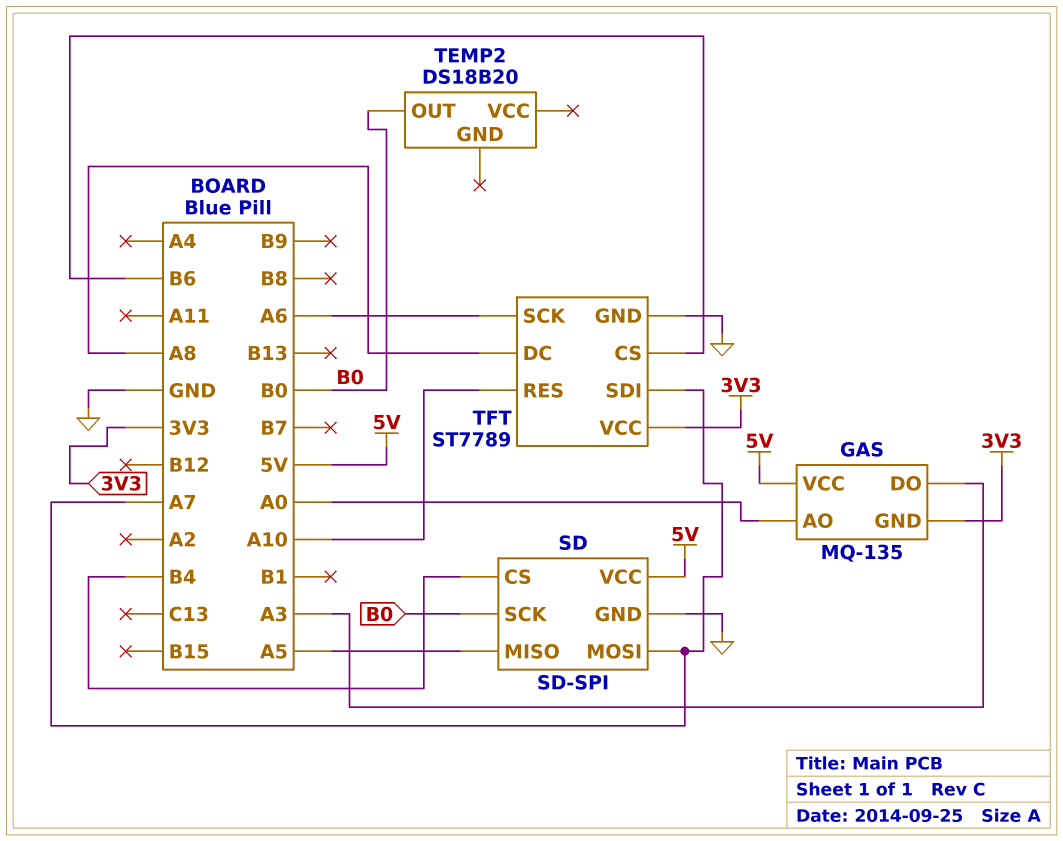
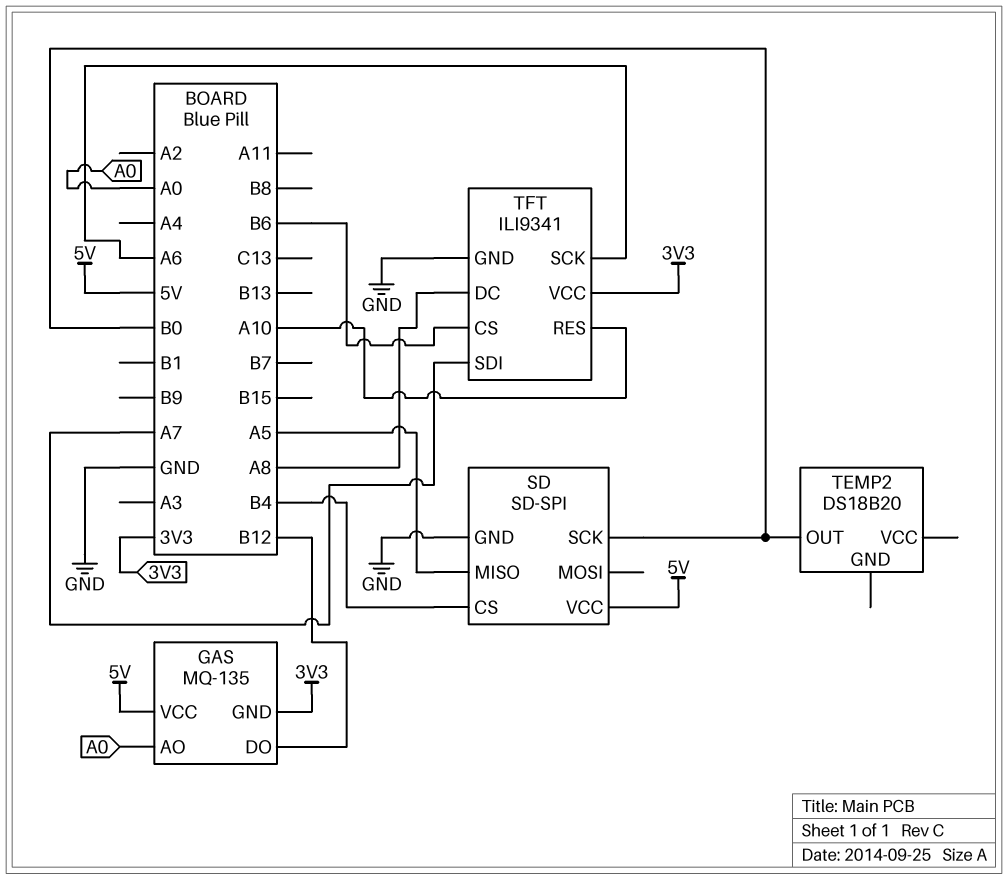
GAS pin DO: A3 -> B12
SD pin MOSI: A7 -> none
TFT: ST7789 -> ILI9341

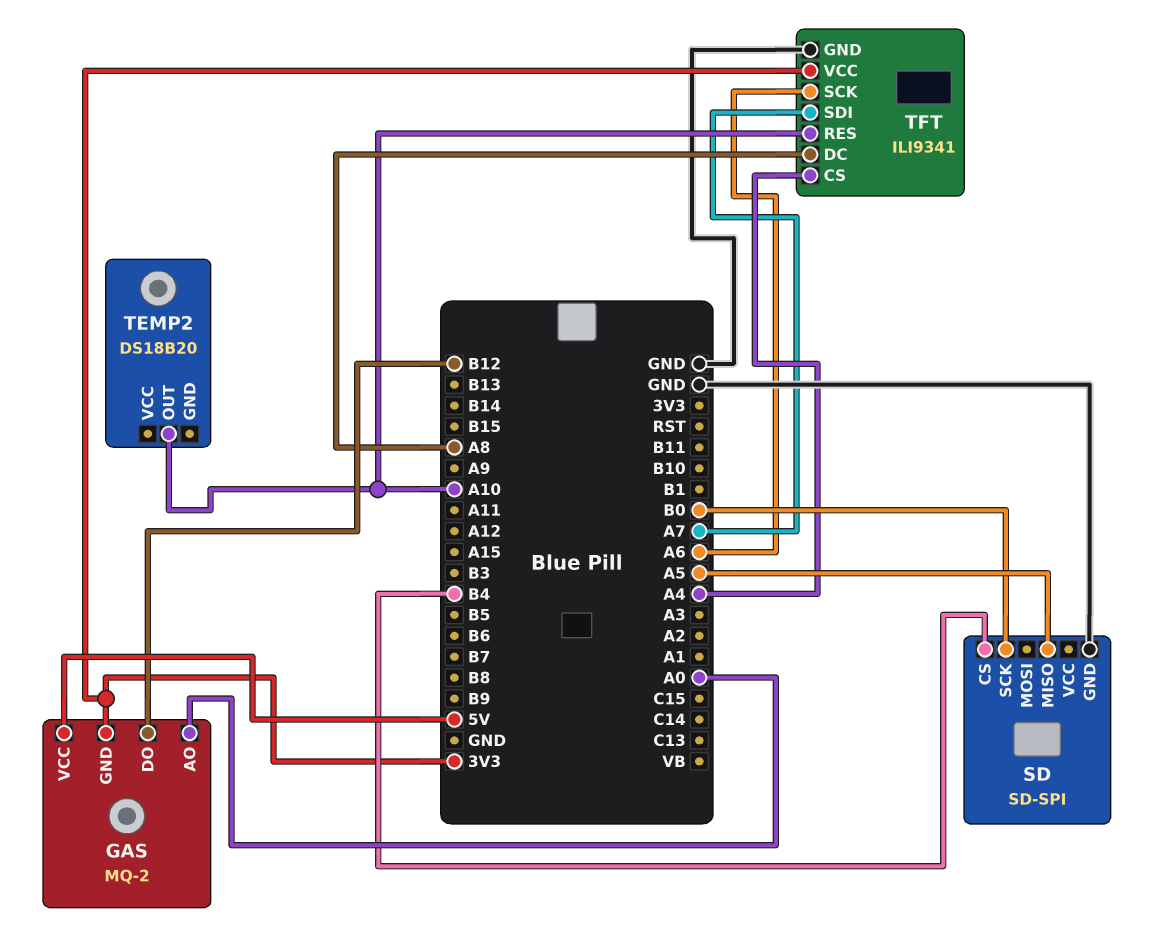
GAS: MQ-135 -> MQ-2
SD pin VCC: 5V -> none
TEMP2 pin OUT: B0 -> A10
TFT pin CS: B6 -> A4

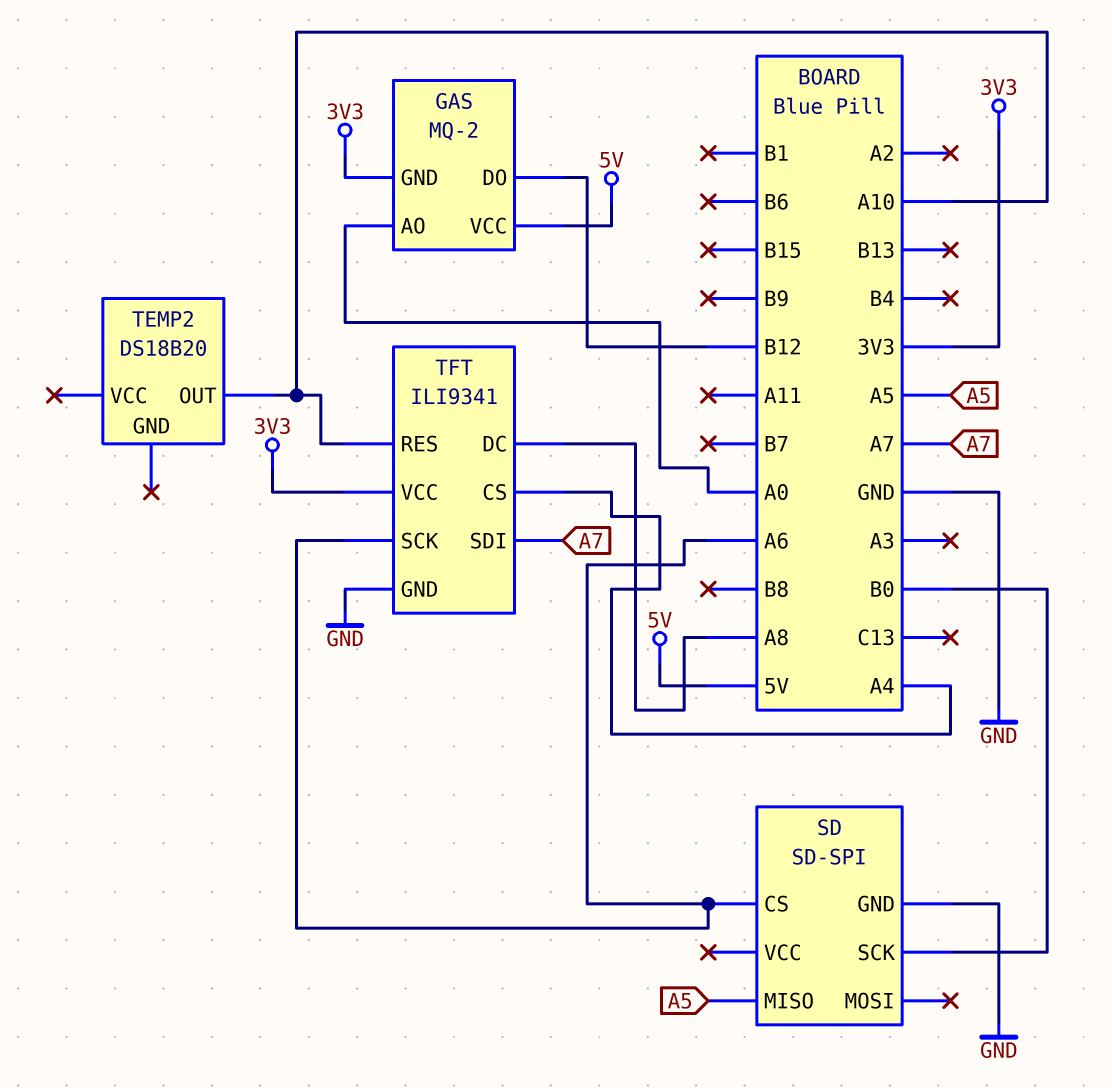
SD pin CS: B4 -> A6

